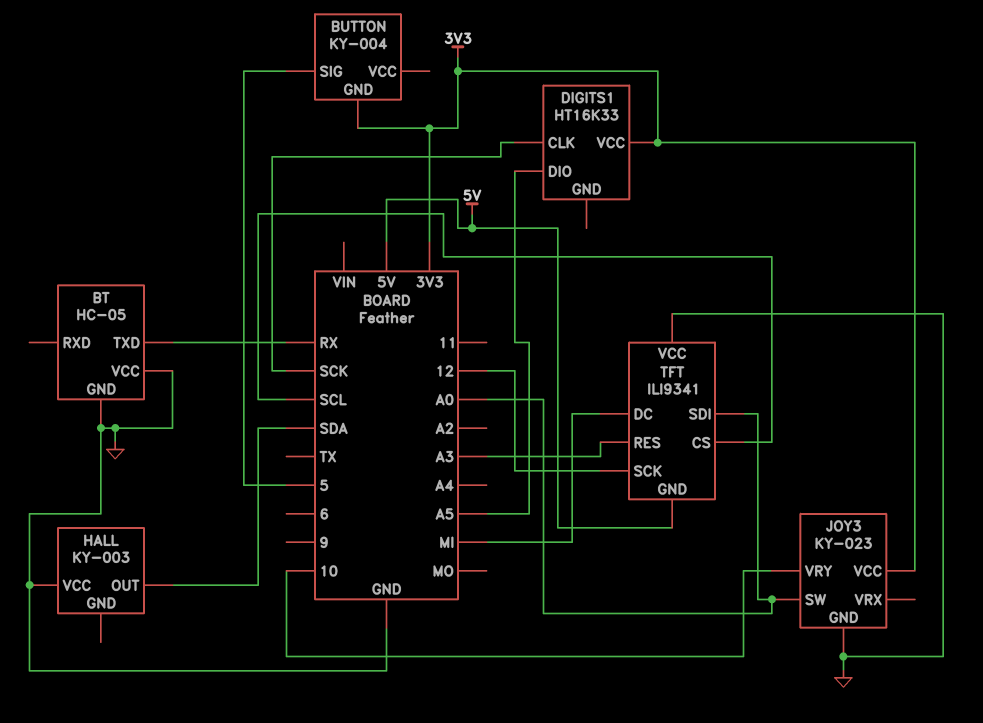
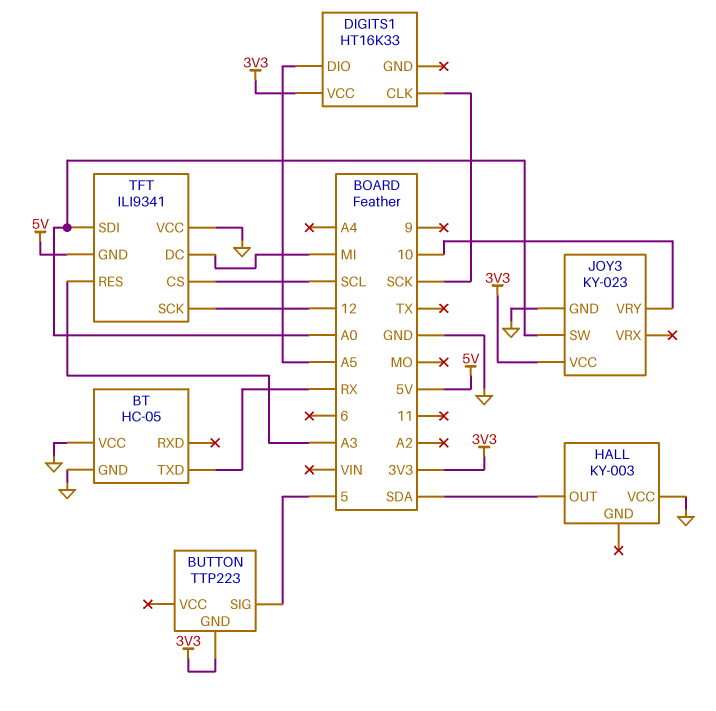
BUTTON: KY-004 -> TTP223

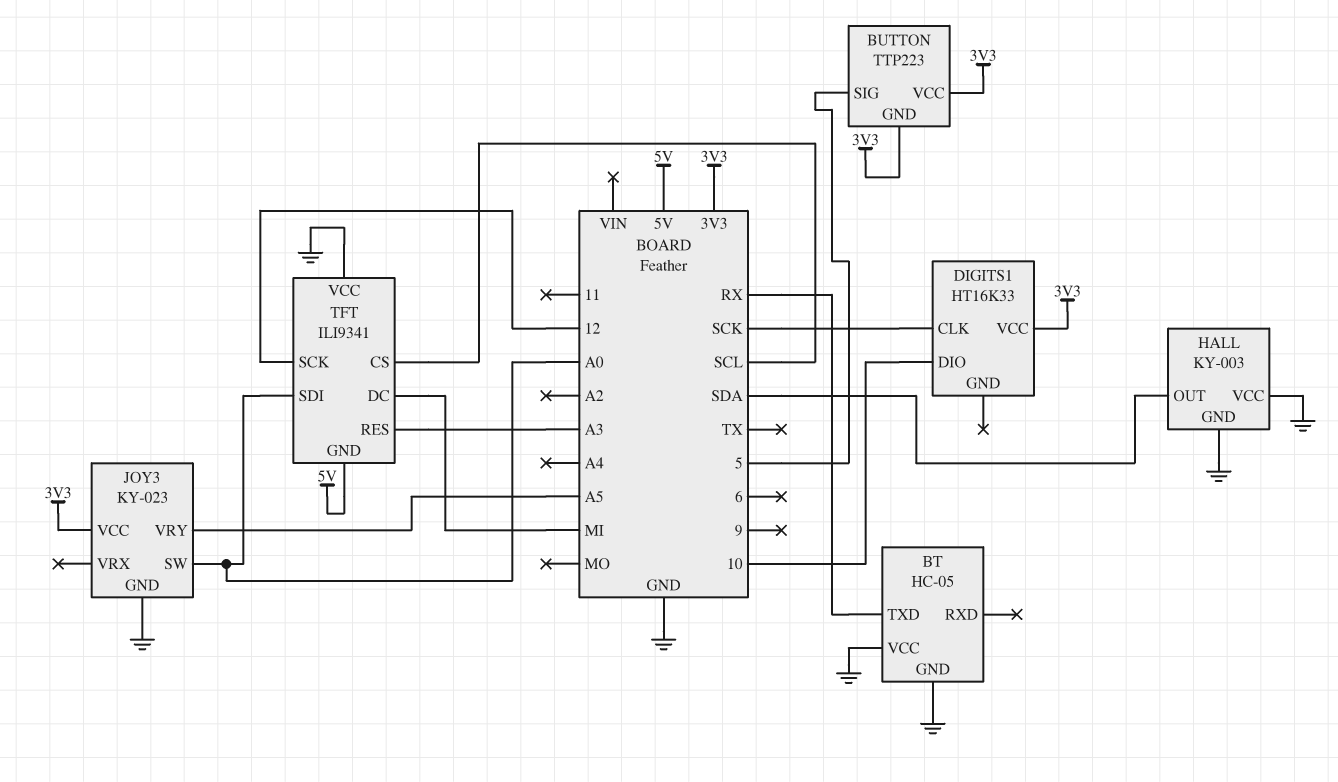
BUTTON pin VCC: none -> 3V3
DIGITS1 pin DIO: A5 -> 10
HALL pin GND: none -> GND
JOY3 pin VRY: 10 -> A5

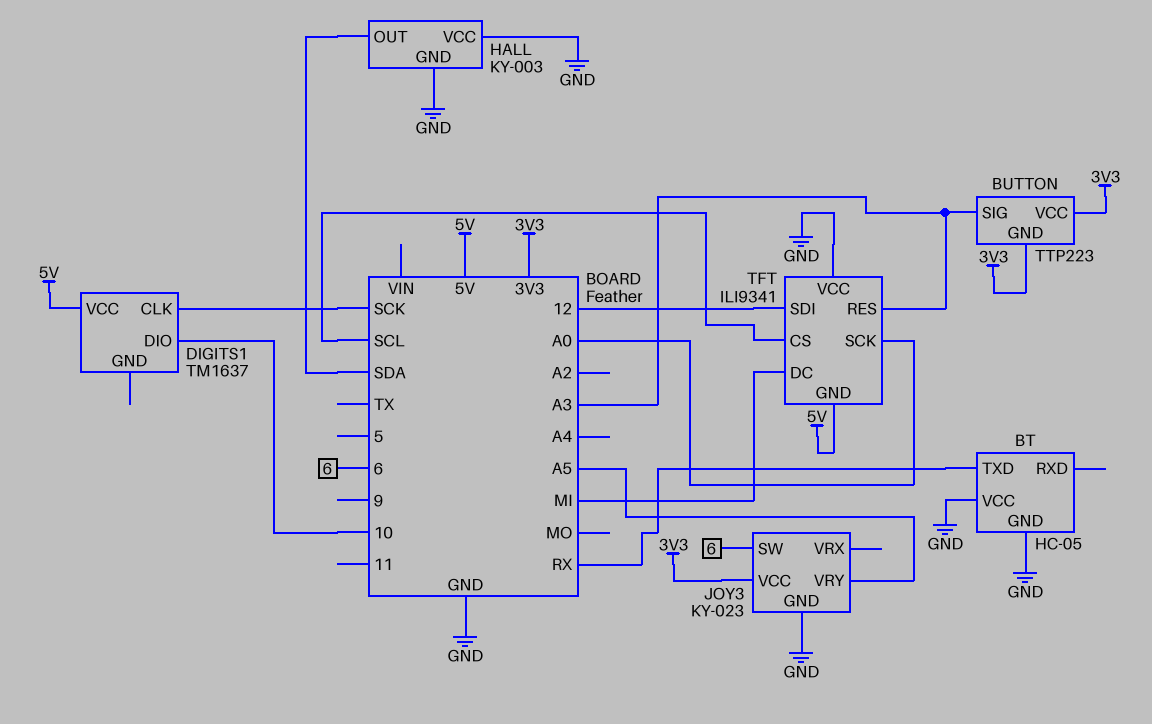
BUTTON pin SIG: 5 -> A3
DIGITS1: HT16K33 -> TM1637
DIGITS1 pin VCC: 3V3 -> 5V
JOY3 pin SW: A0 -> 6
TFT pin SCK: 12 -> A0
TFT pin SDI: A0 -> 12

